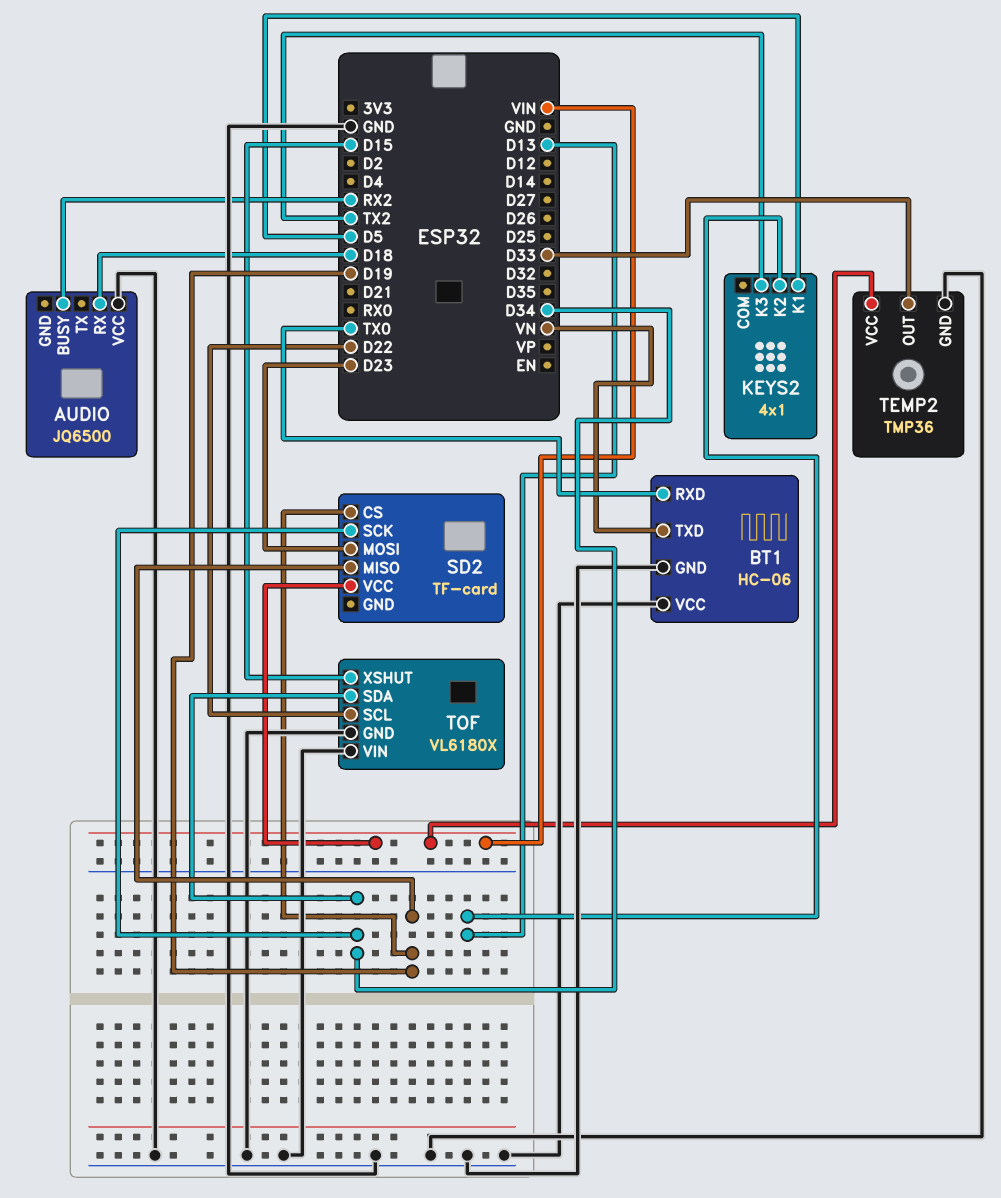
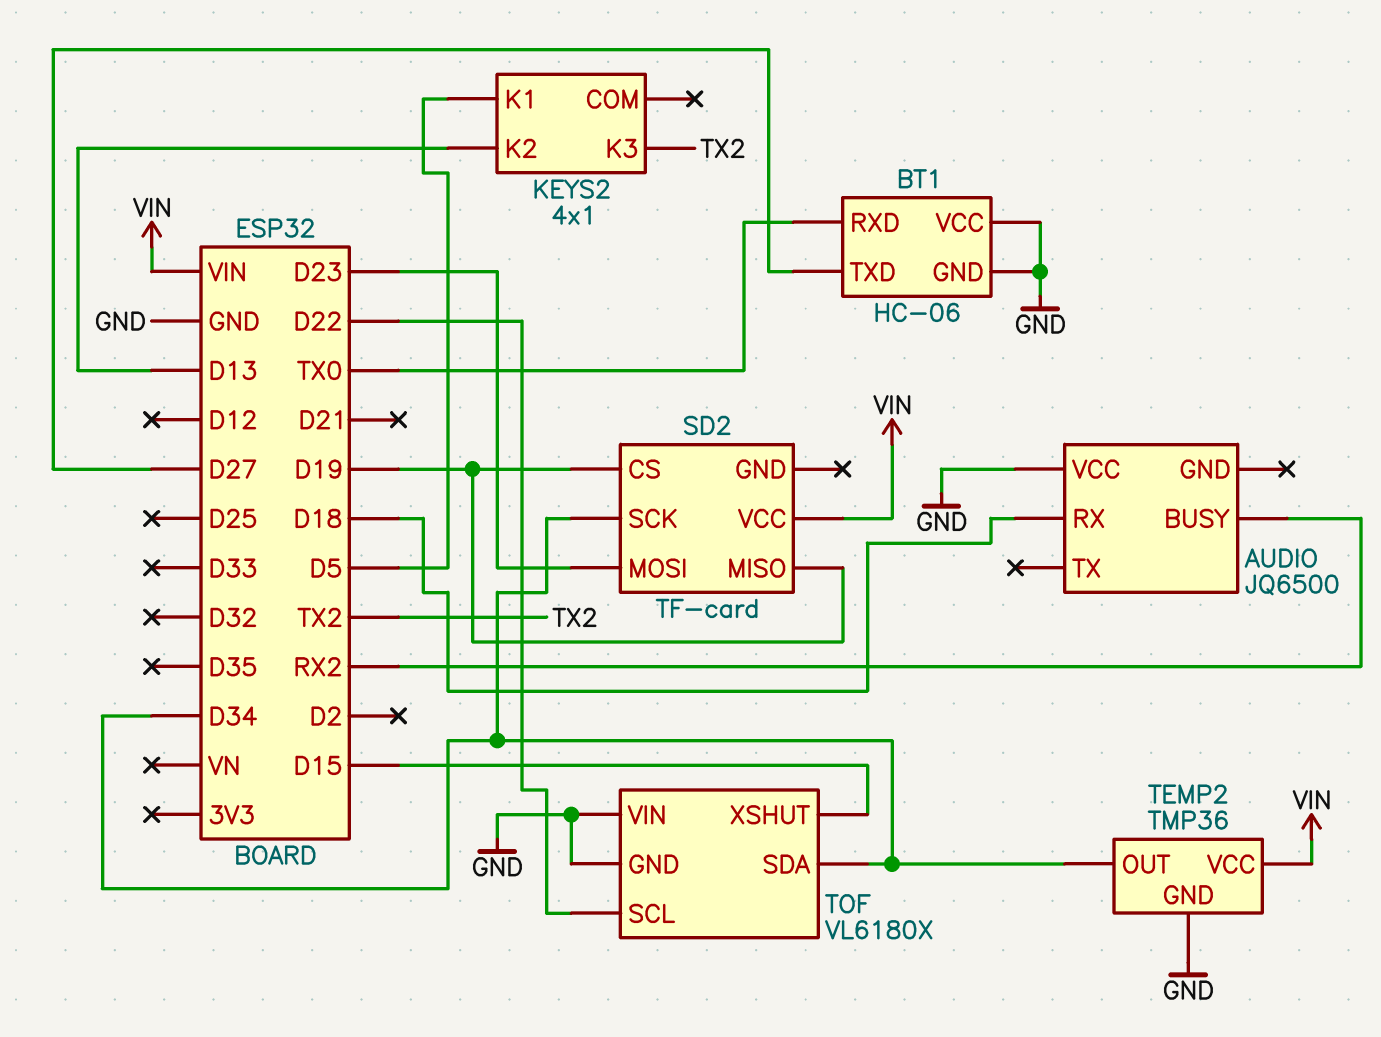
BT1 pin TXD: VN -> D27
TEMP2 pin OUT: D33 -> D34

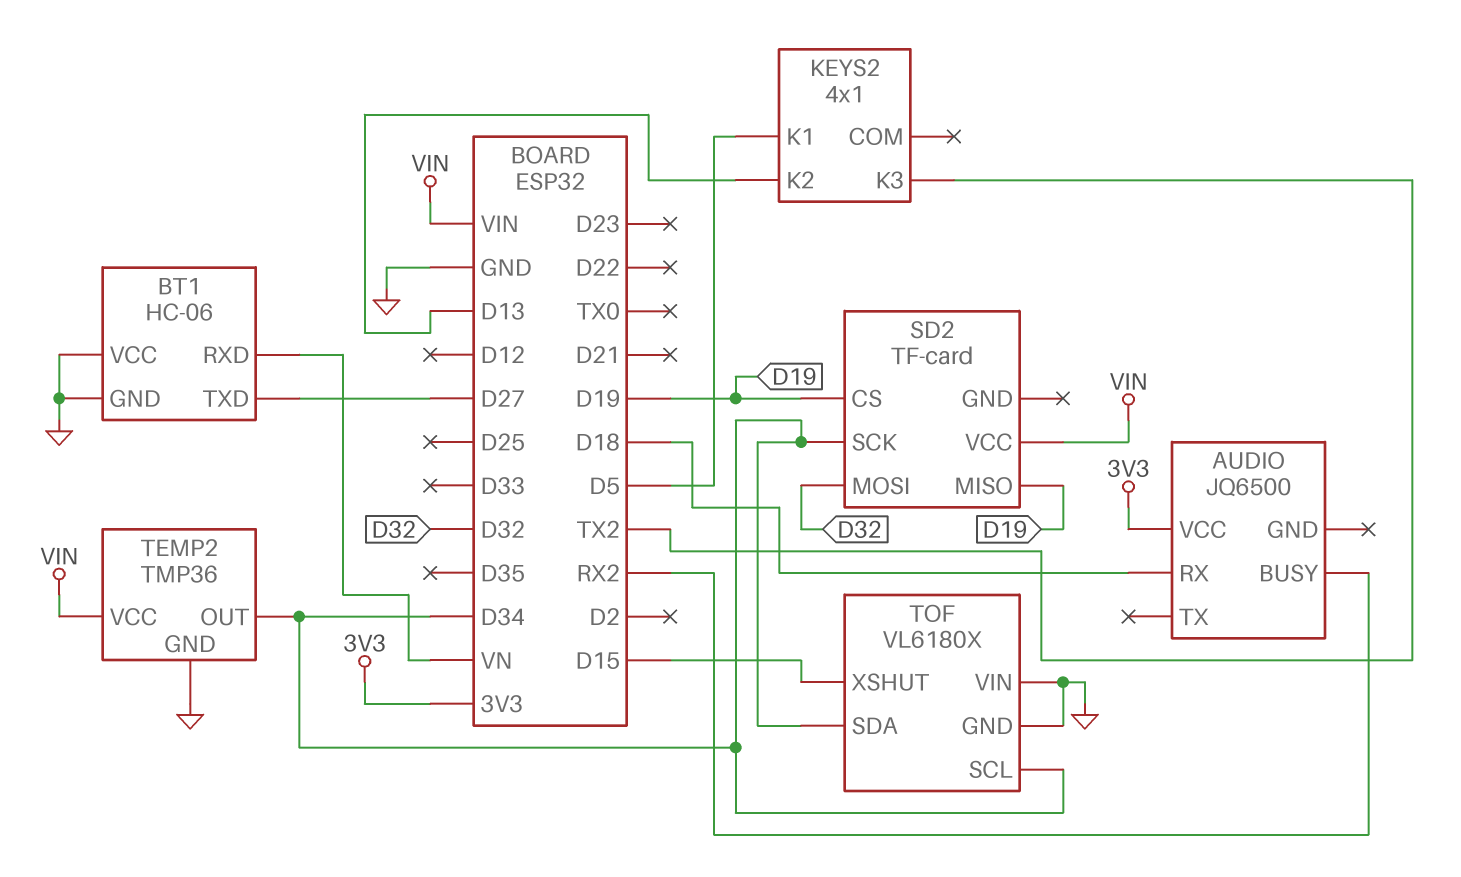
AUDIO pin VCC: GND -> 3V3
BT1 pin RXD: TX0 -> VN
SD2 pin MOSI: D23 -> D32
TOF pin SCL: D22 -> D34

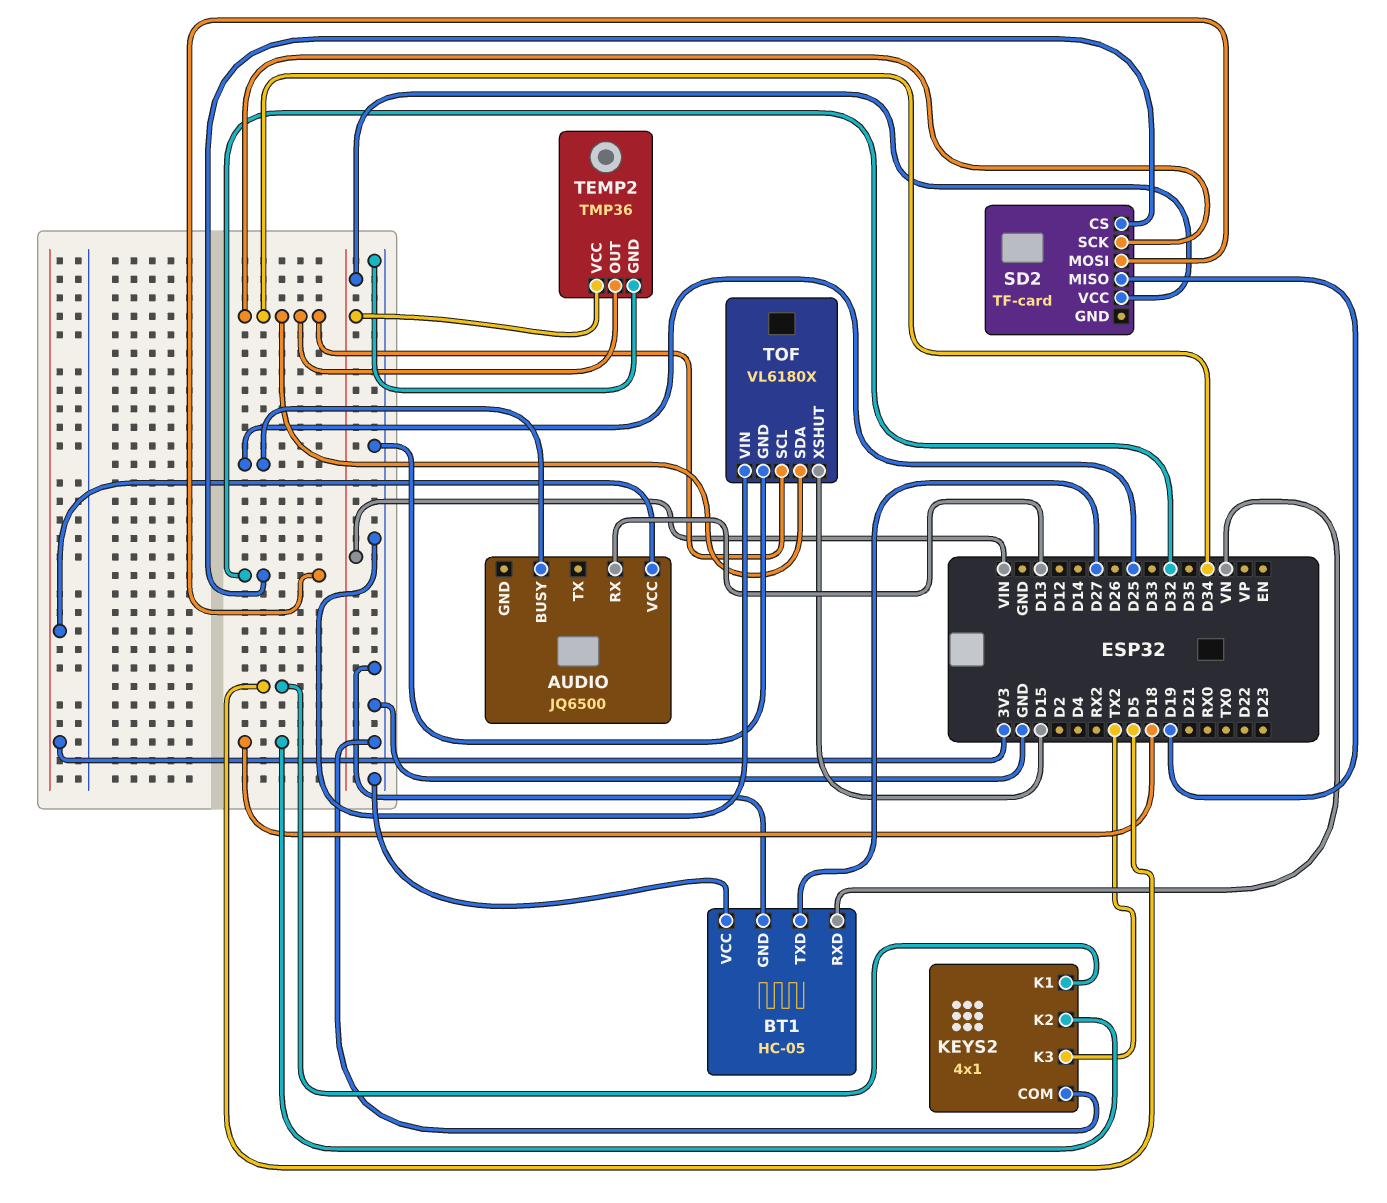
AUDIO pin BUSY: RX2 -> D25
AUDIO pin RX: D18 -> D13
BT1: HC-06 -> HC-05
KEYS2 pin COM: none -> GND
KEYS2 pin K2: D13 -> D18
SD2 pin CS: D19 -> D32

